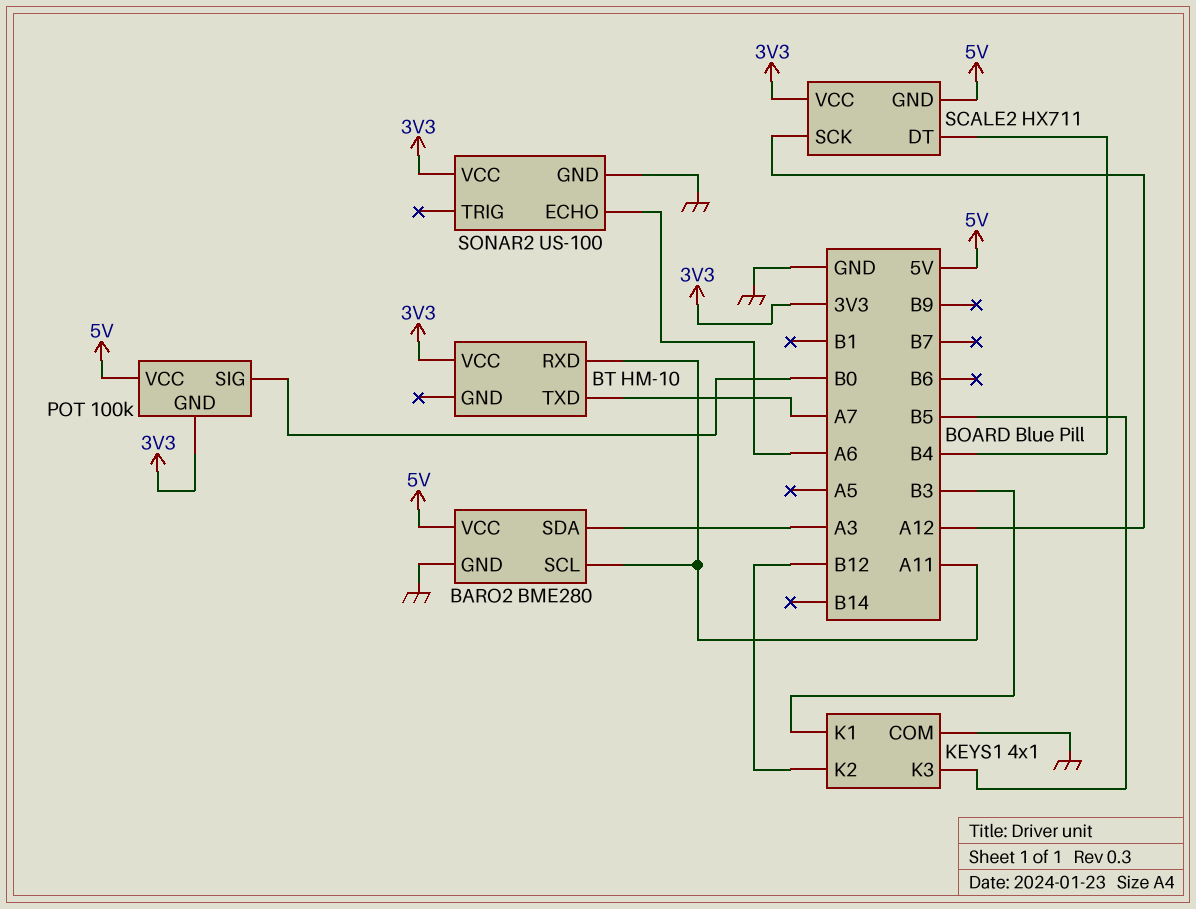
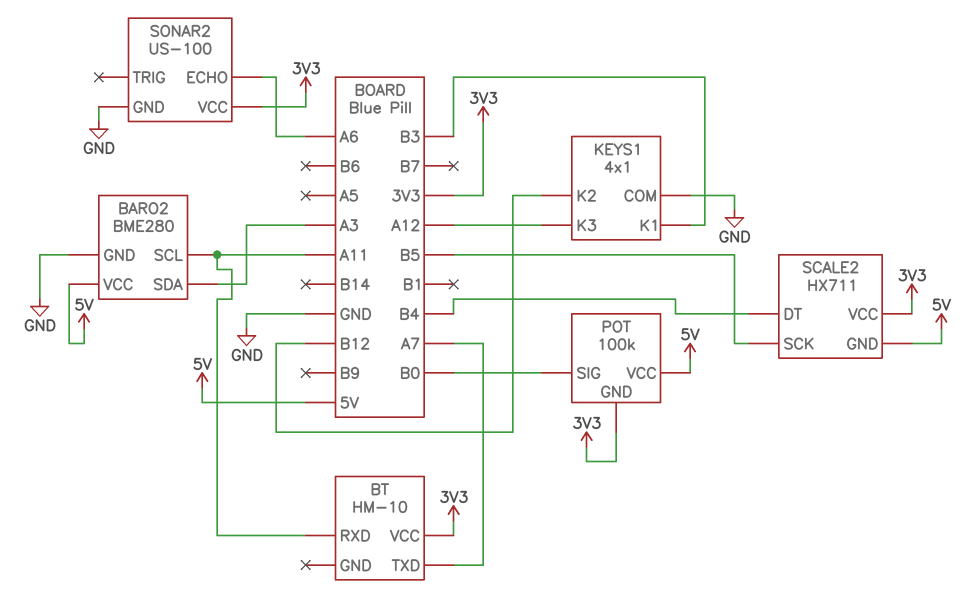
KEYS1 pin K3: B5 -> A12
SCALE2 pin SCK: A12 -> B5

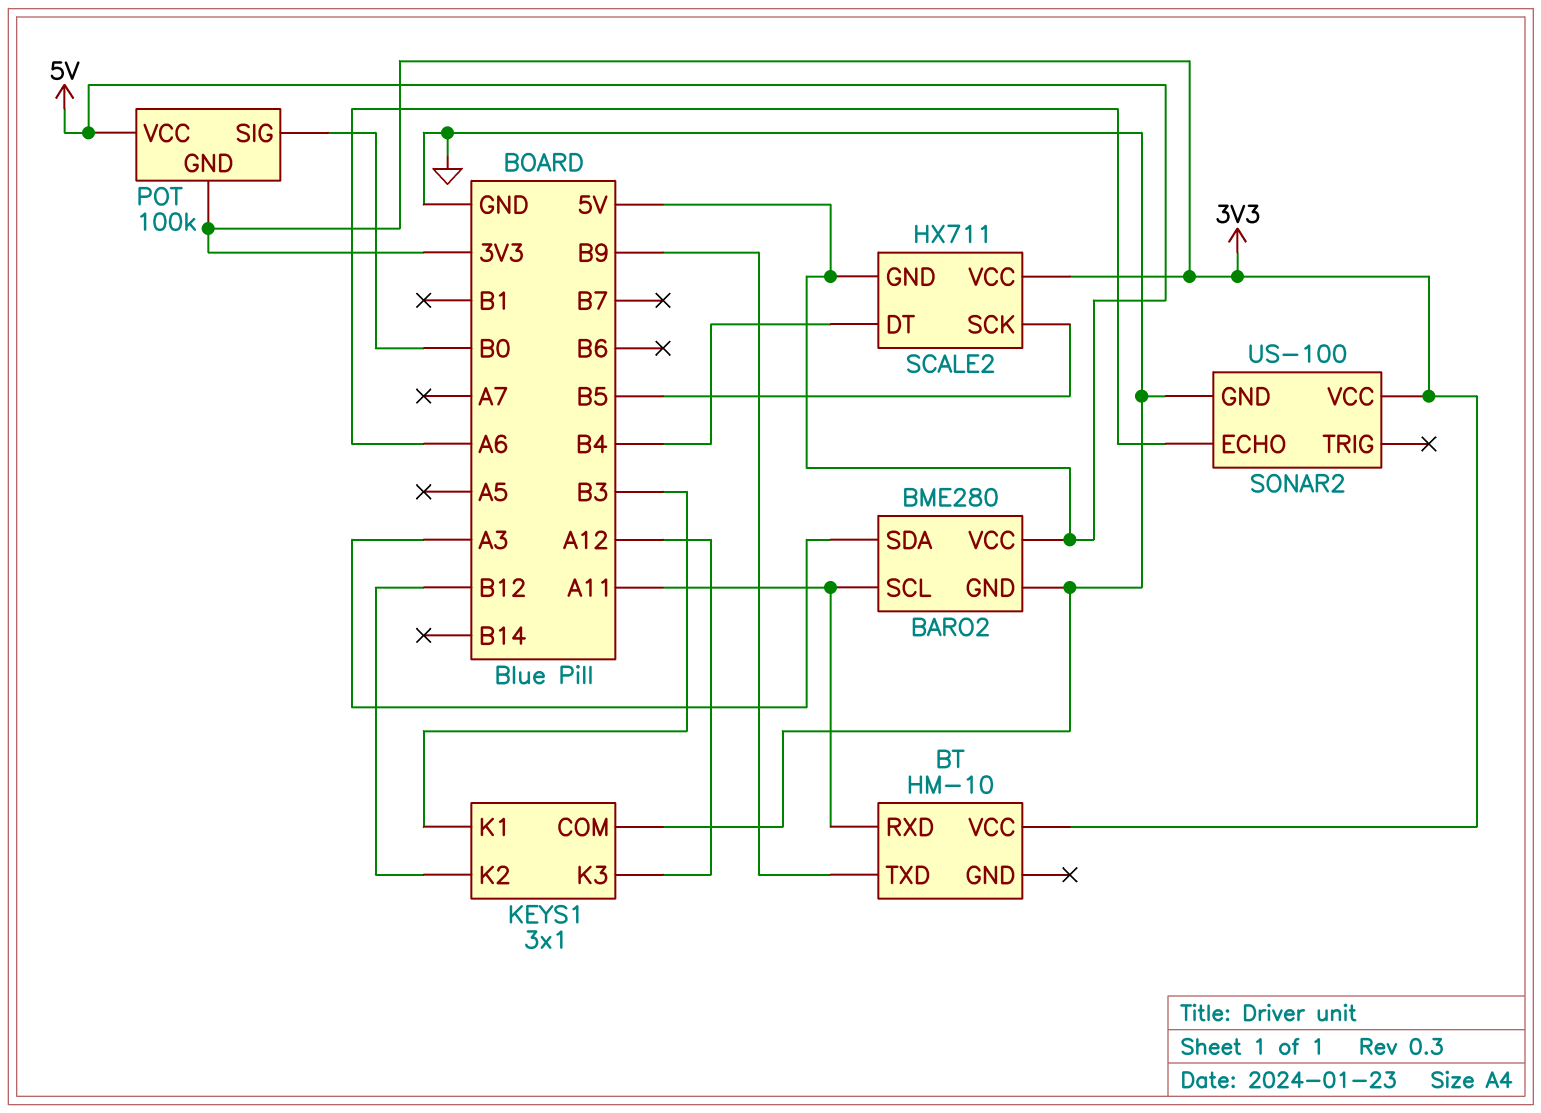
BT pin TXD: A7 -> B9
KEYS1: 4x1 -> 3x1

